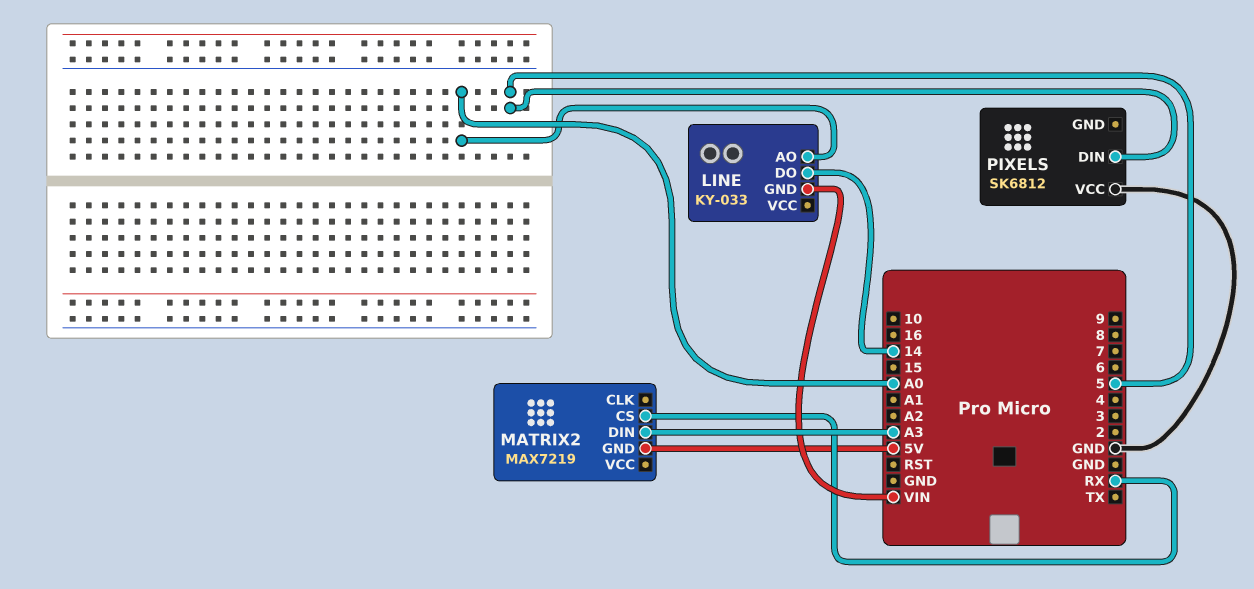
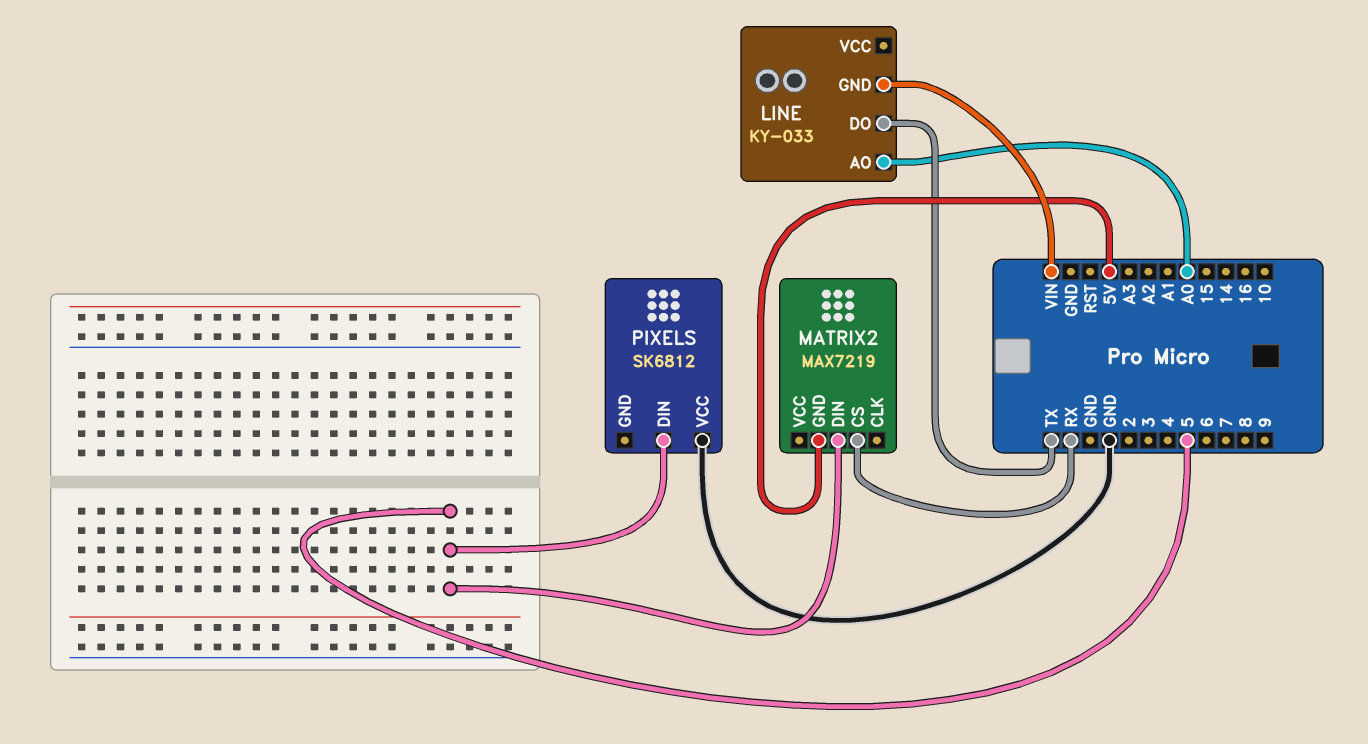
LINE pin DO: 14 -> TX
MATRIX2 pin DIN: A3 -> 5

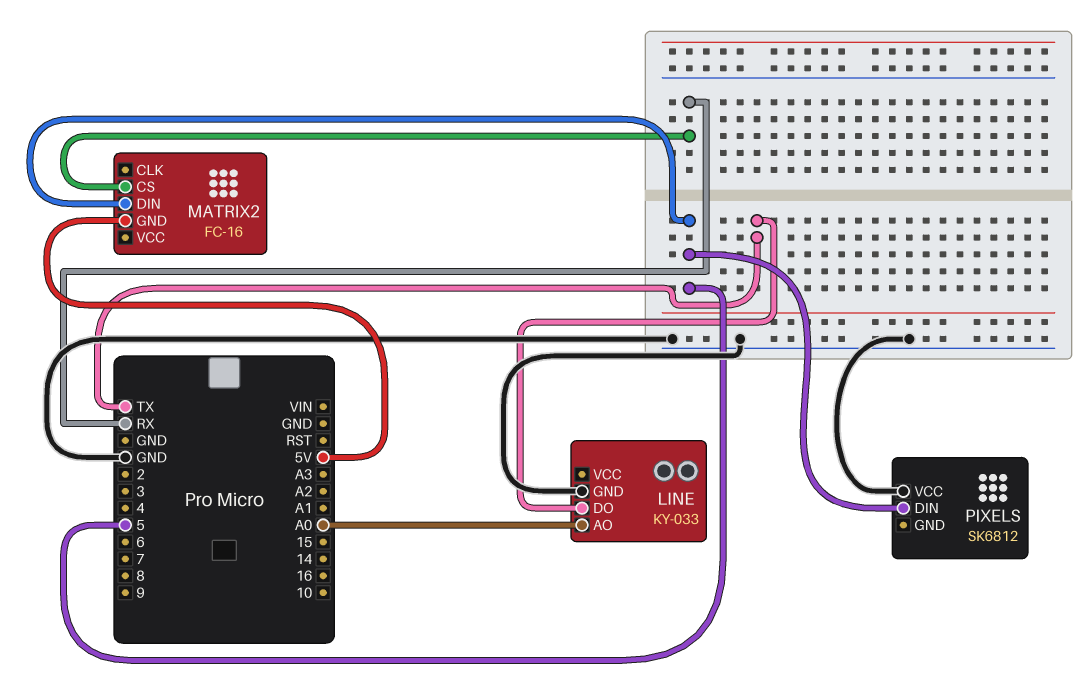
LINE pin GND: VIN -> GND
MATRIX2: MAX7219 -> FC-16

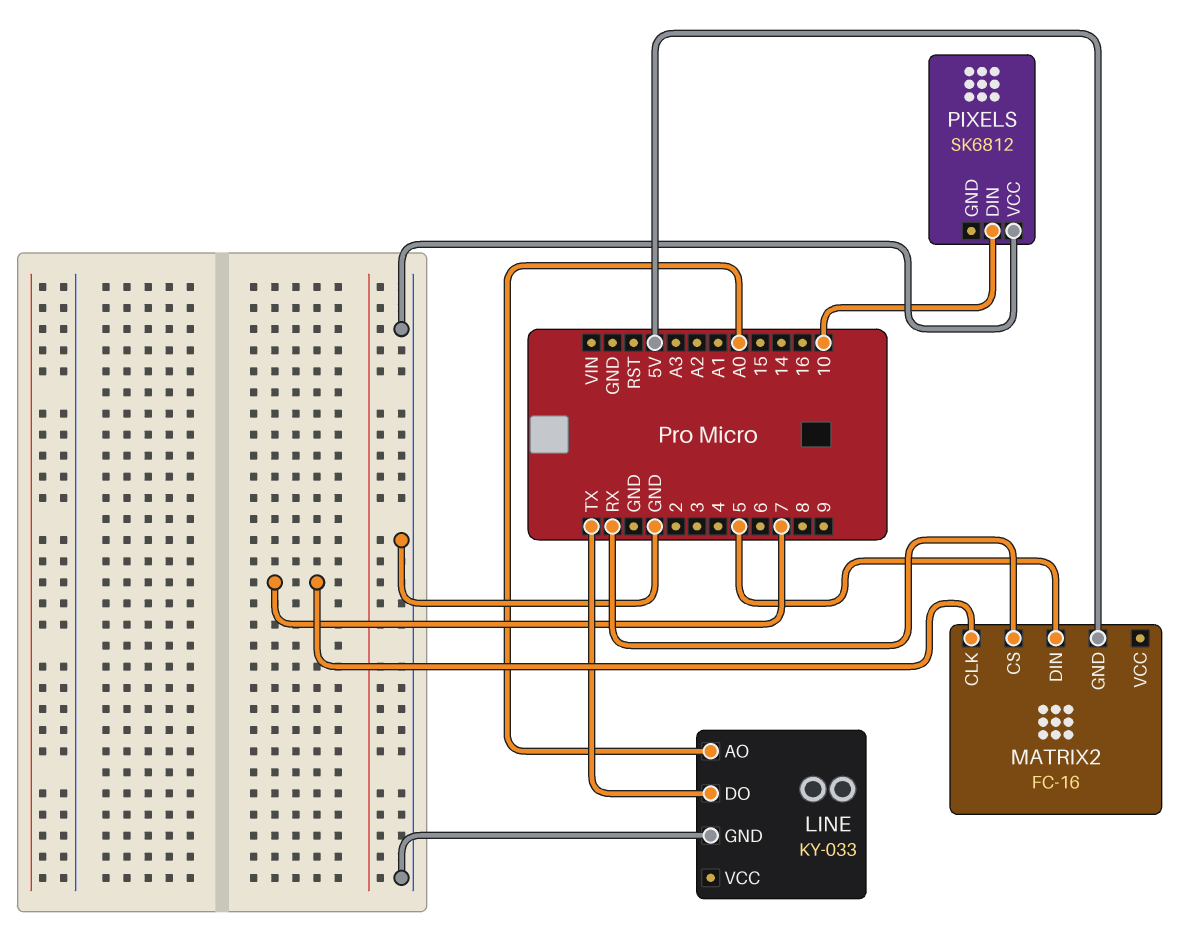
MATRIX2 pin CLK: none -> 7
PIXELS pin DIN: 5 -> 10

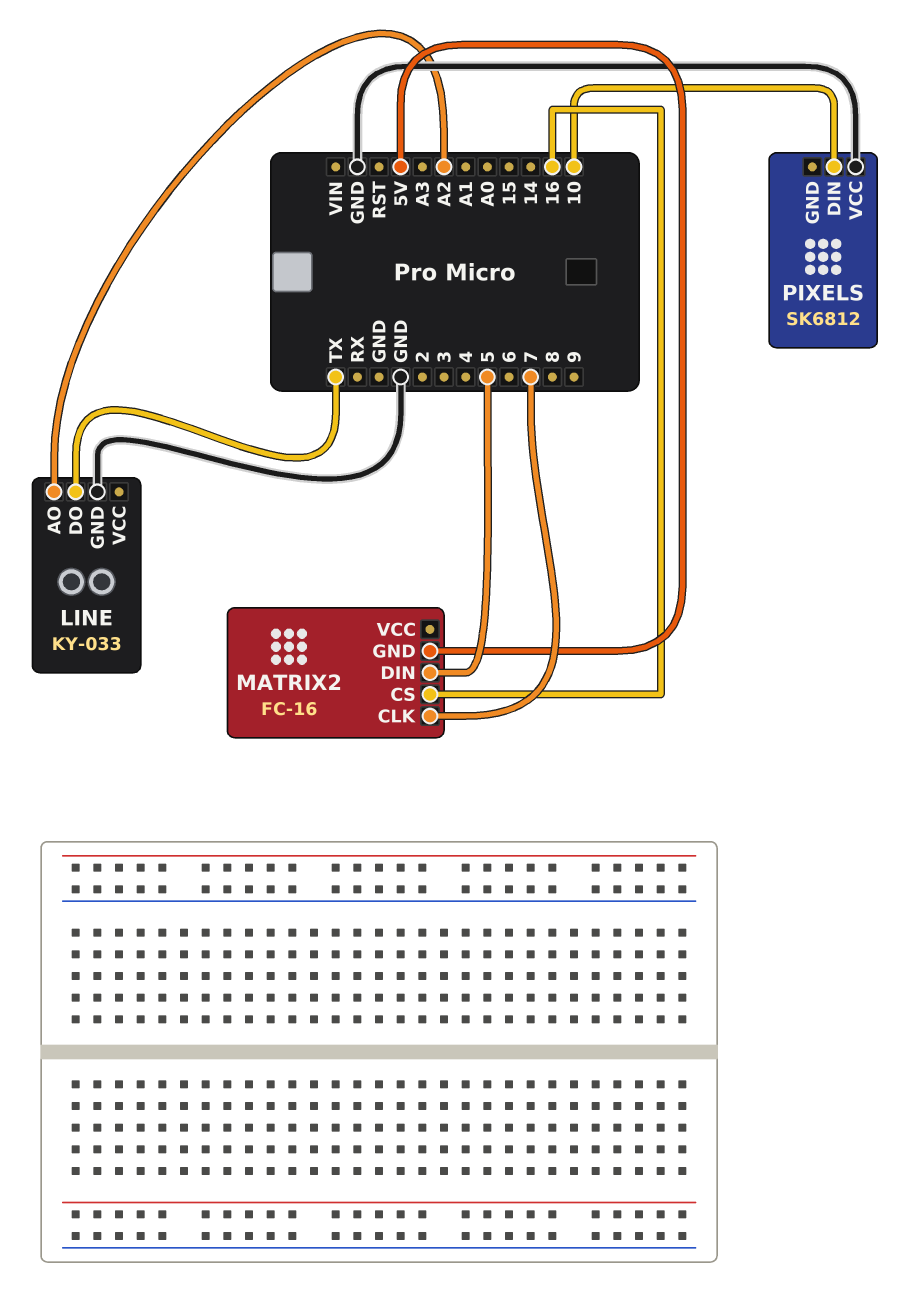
LINE pin AO: A0 -> A2
MATRIX2 pin CS: RX -> 16

